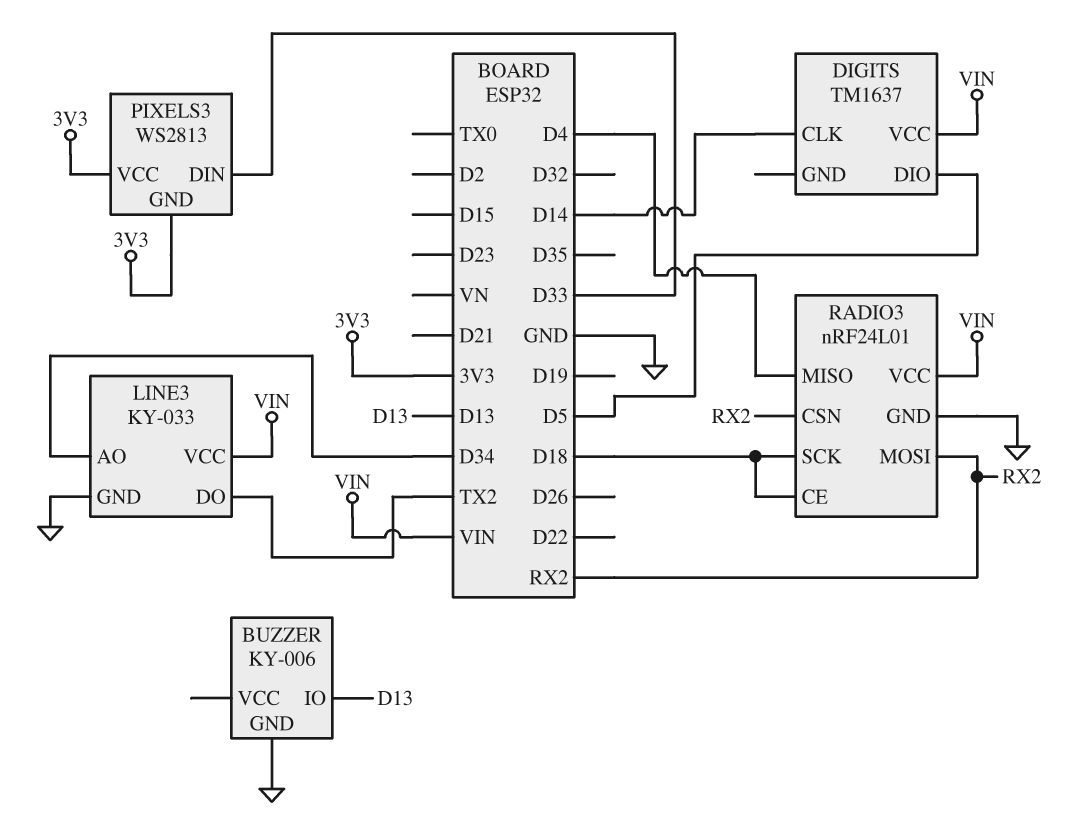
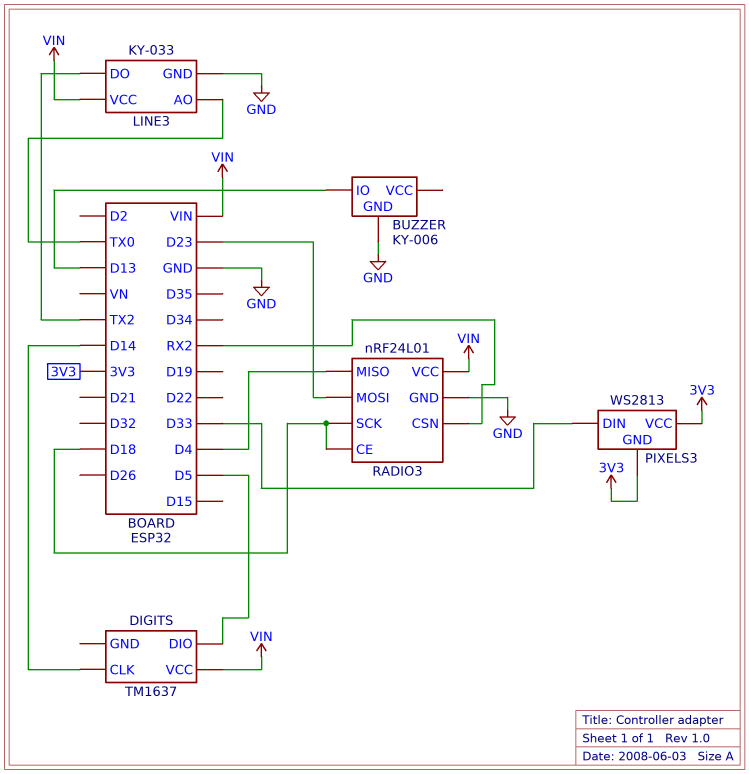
LINE3 pin AO: D34 -> TX0
RADIO3 pin MOSI: RX2 -> D23

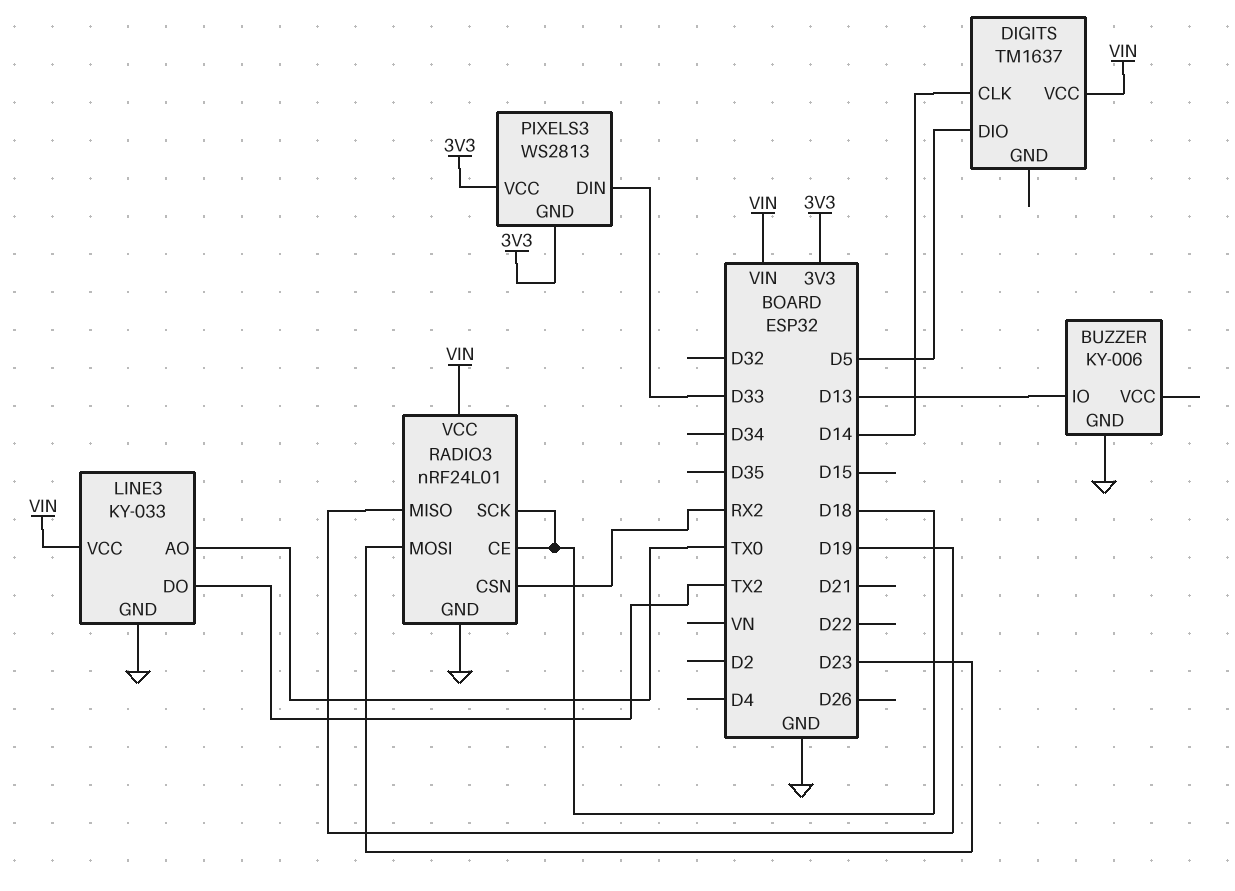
RADIO3 pin MISO: D4 -> D19

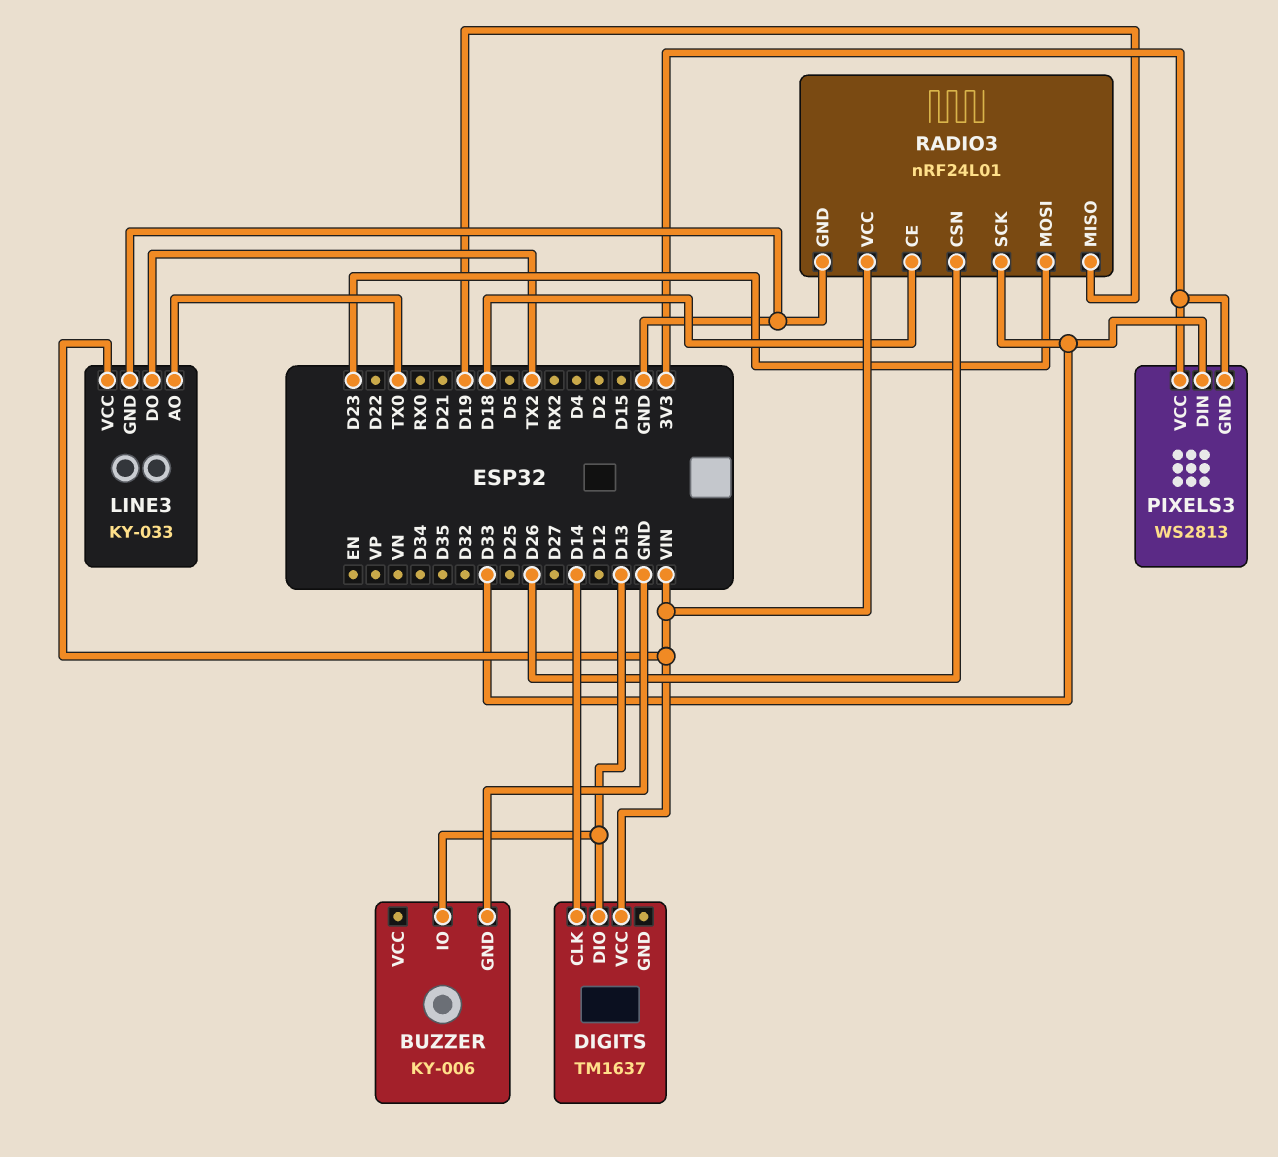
DIGITS pin DIO: D5 -> D13
RADIO3 pin CSN: RX2 -> D26
RADIO3 pin SCK: D18 -> D33

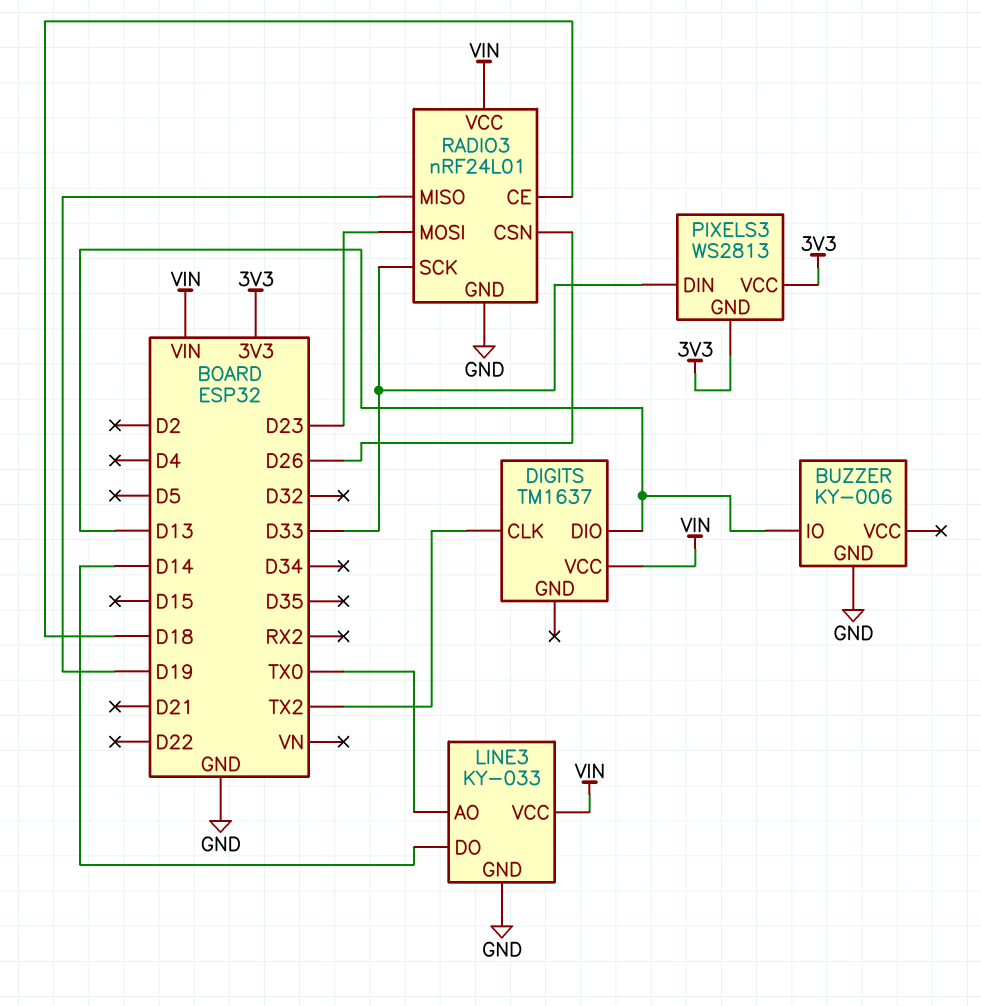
DIGITS pin CLK: D14 -> TX2
LINE3 pin DO: TX2 -> D14

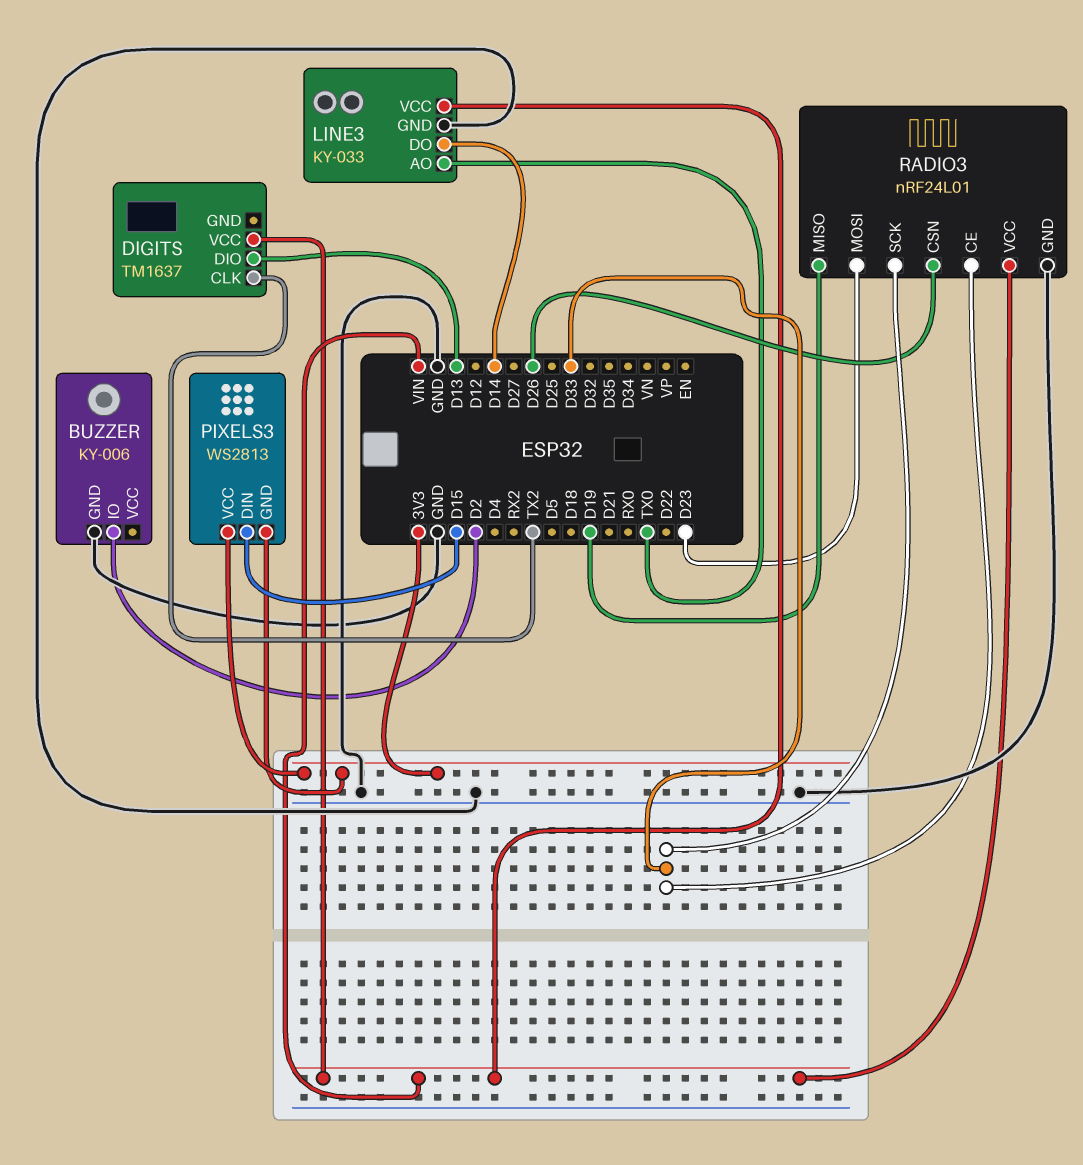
BUZZER pin IO: D13 -> D2
PIXELS3 pin DIN: D33 -> D15
RADIO3 pin CE: D18 -> D33

